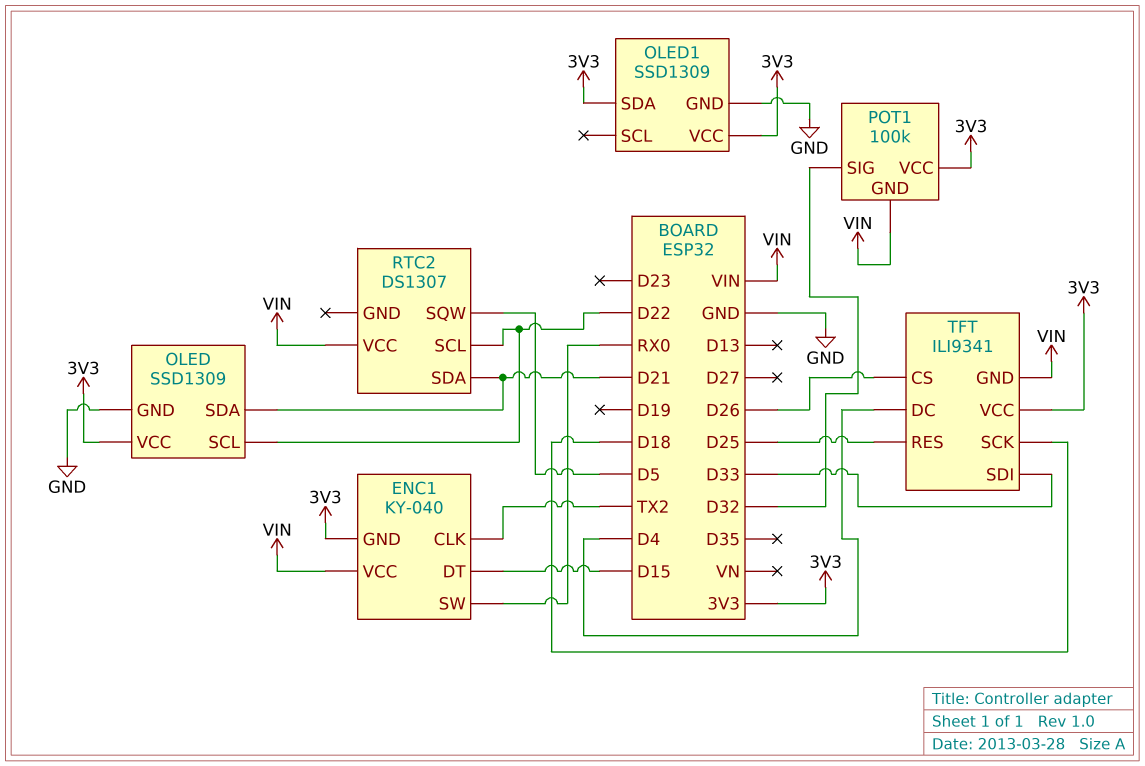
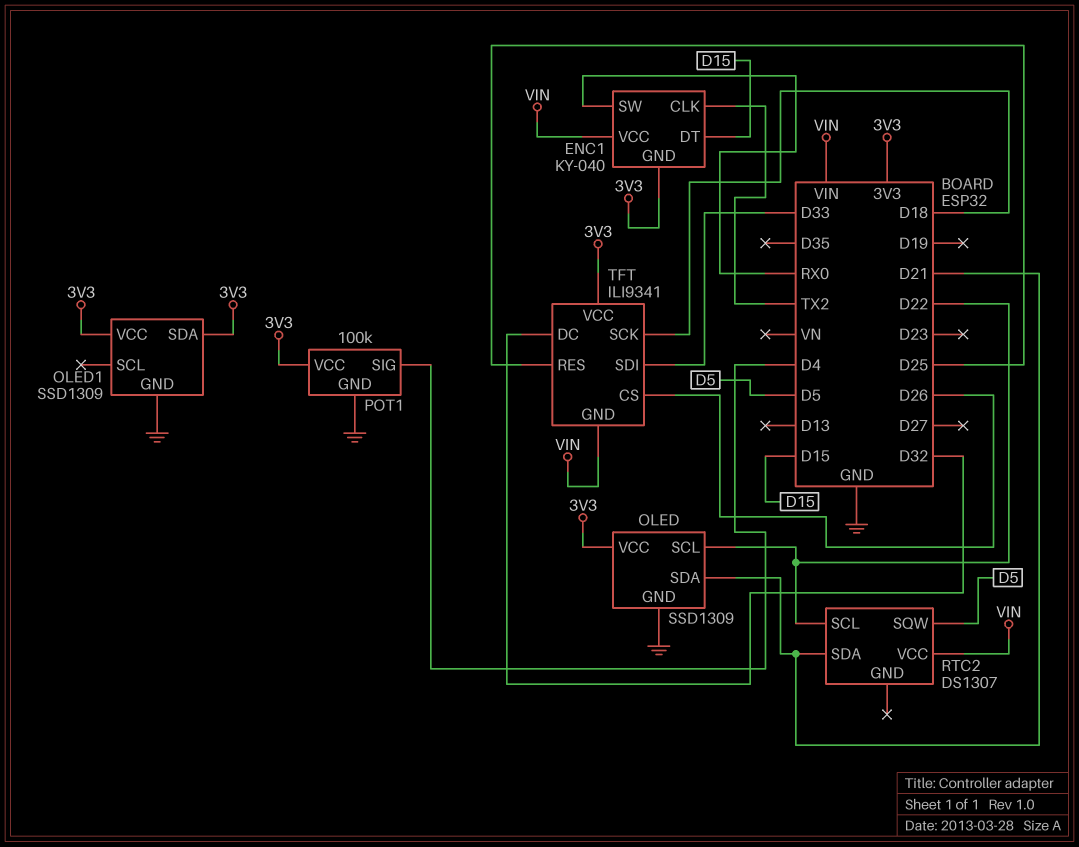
POT1 pin GND: VIN -> GND
POT1 pin SIG: D32 -> D4
TFT pin DC: D4 -> D32

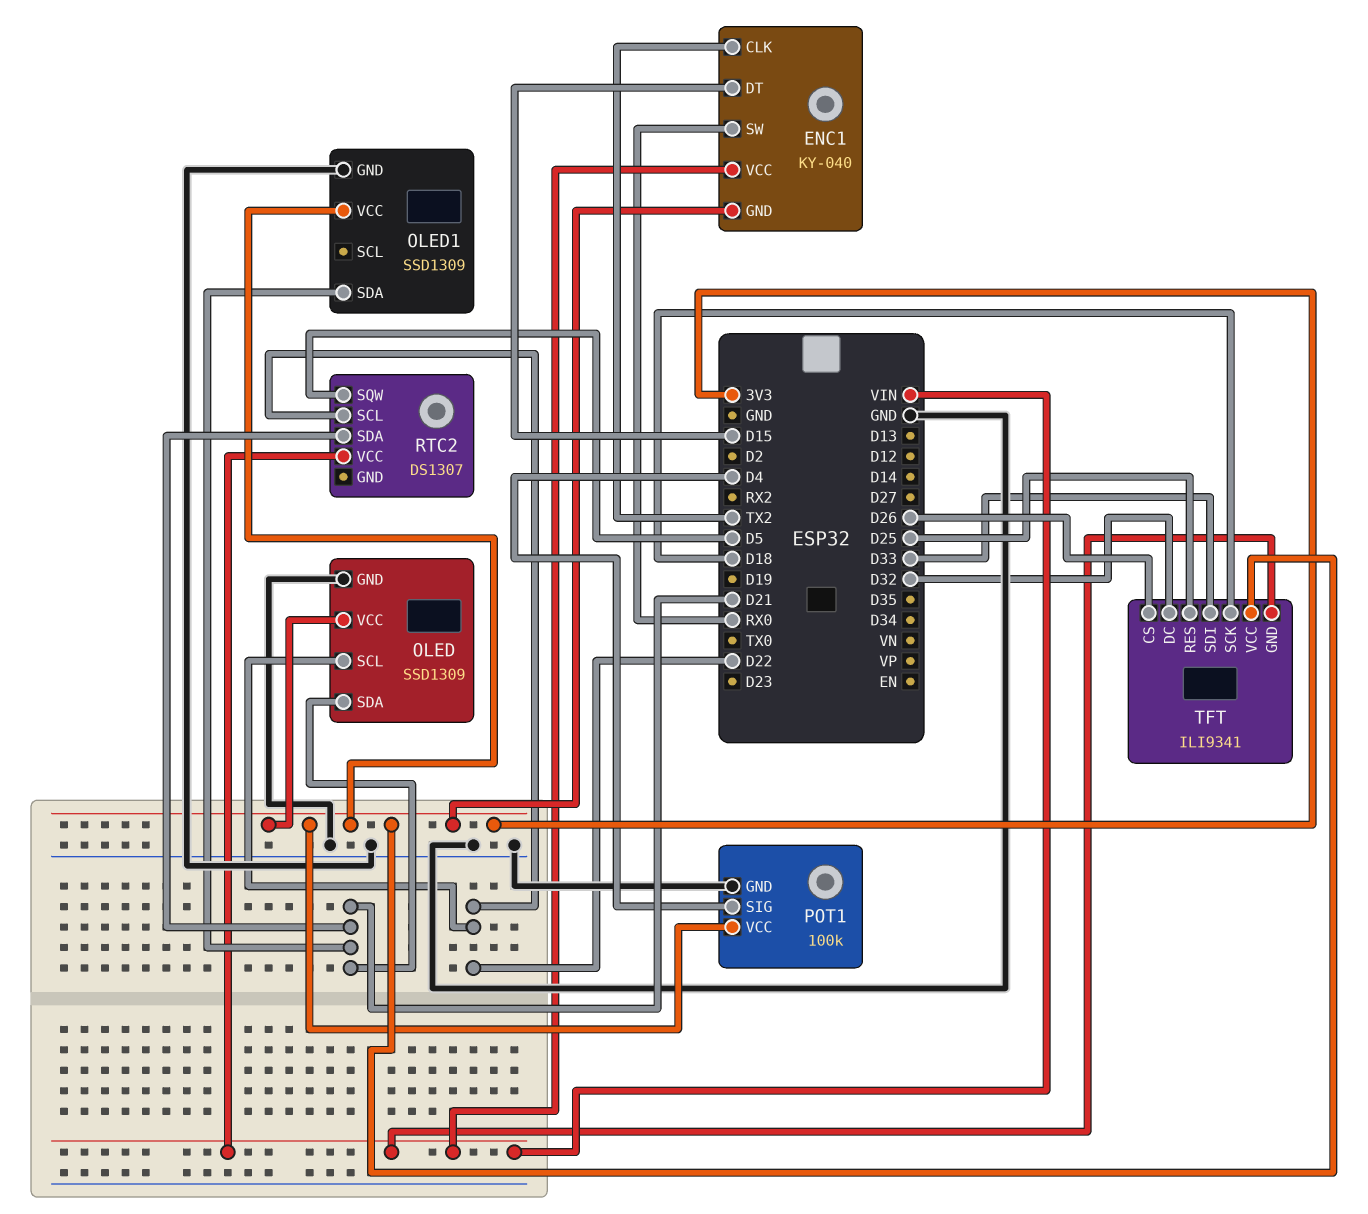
OLED1 pin SDA: 3V3 -> D21

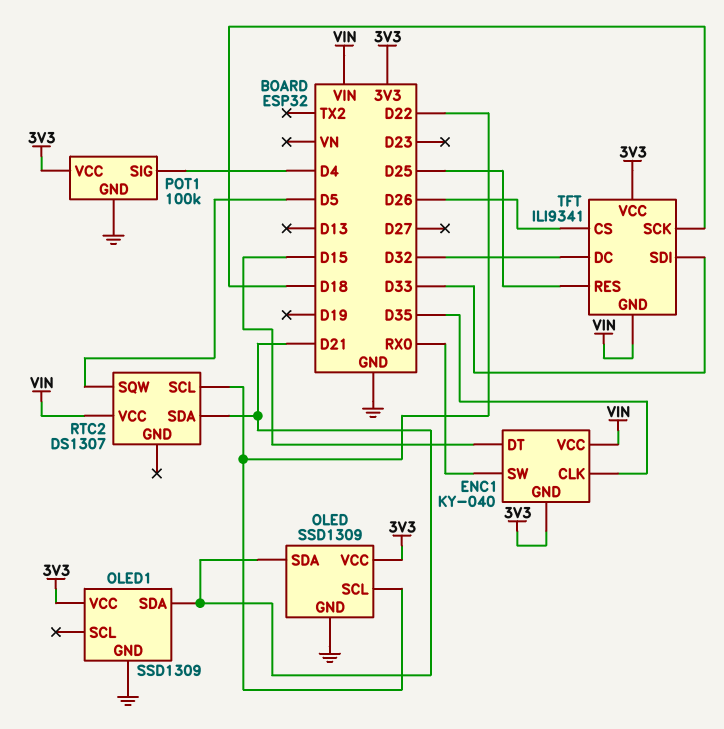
ENC1 pin CLK: TX2 -> D35

